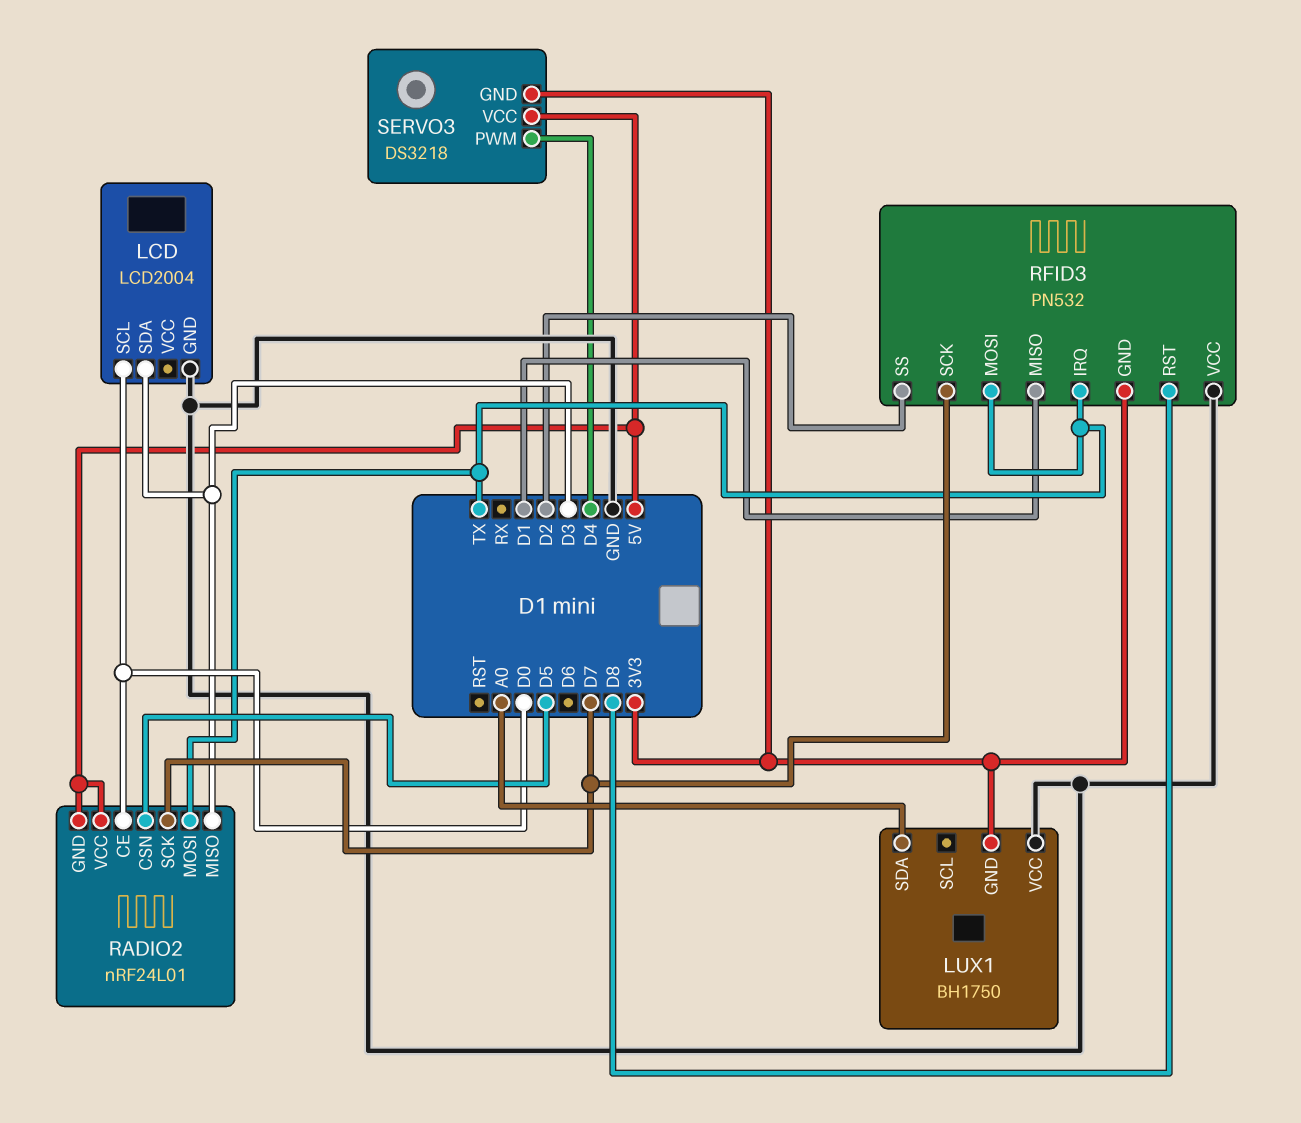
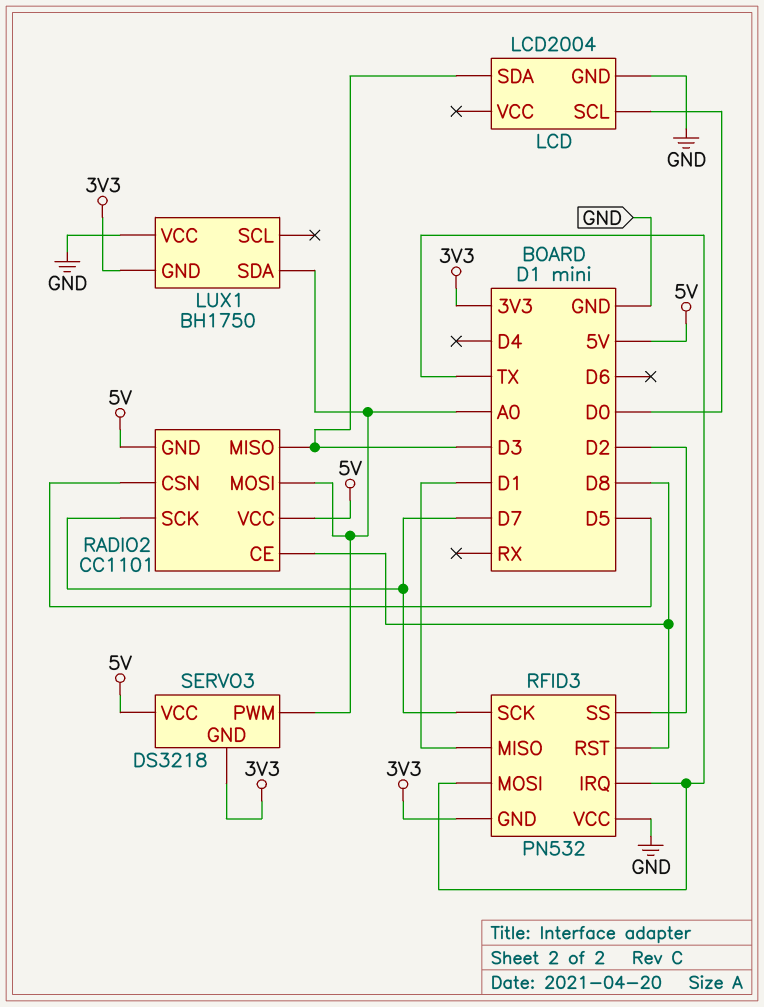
RADIO2: nRF24L01 -> CC1101
RADIO2 pin CE: D0 -> D8
RADIO2 pin MOSI: TX -> A0
SERVO3 pin PWM: D4 -> A0

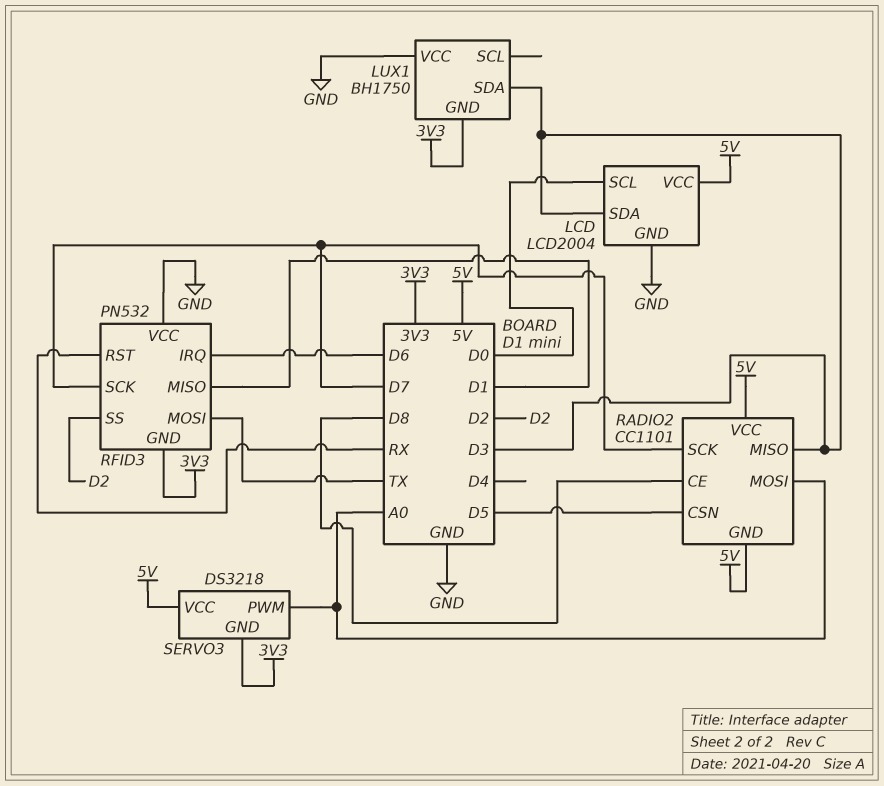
LCD pin VCC: none -> 5V
LUX1 pin SDA: A0 -> D3
RFID3 pin IRQ: TX -> D6
RFID3 pin RST: D8 -> RX

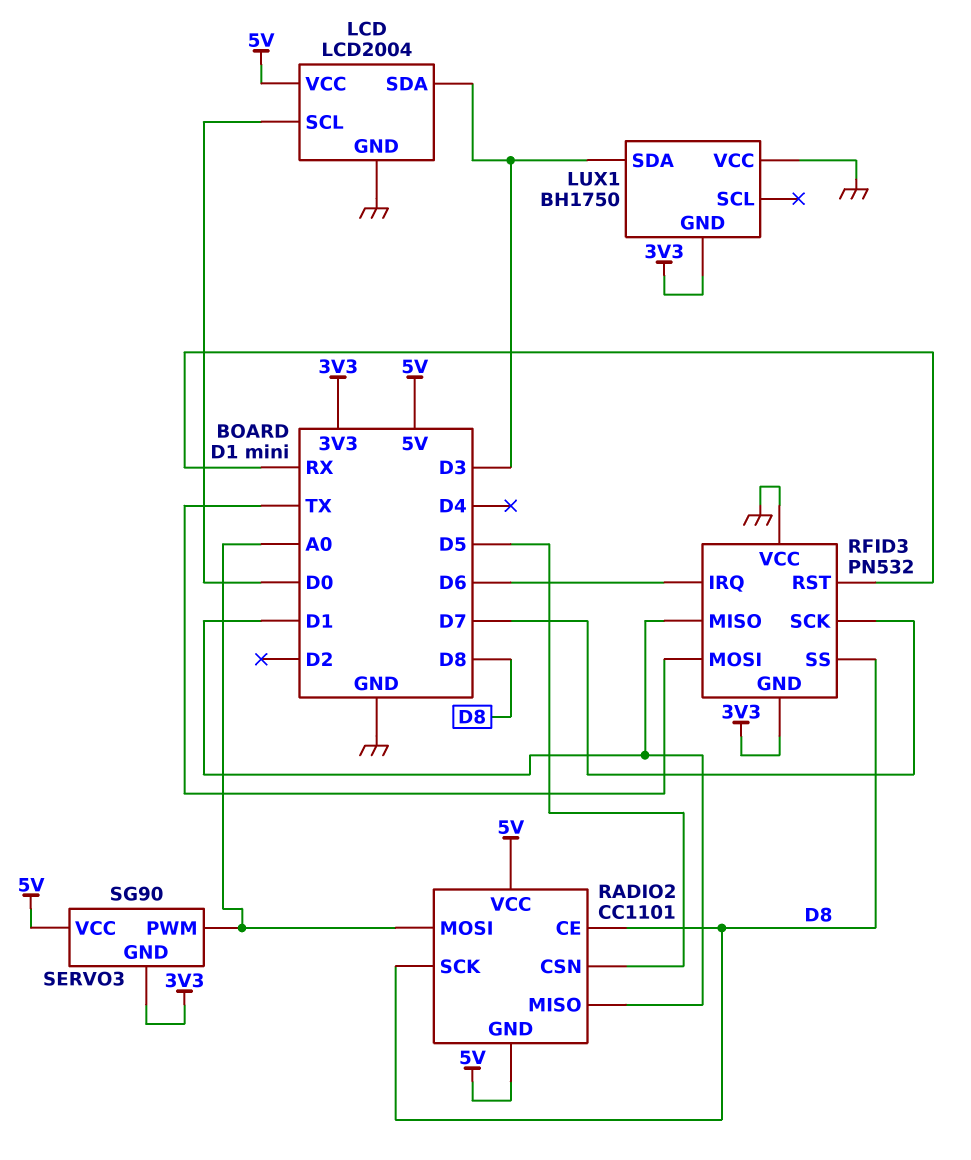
RADIO2 pin MISO: D3 -> D1
RADIO2 pin SCK: D7 -> D8
RFID3 pin SS: D2 -> D8
SERVO3: DS3218 -> SG90

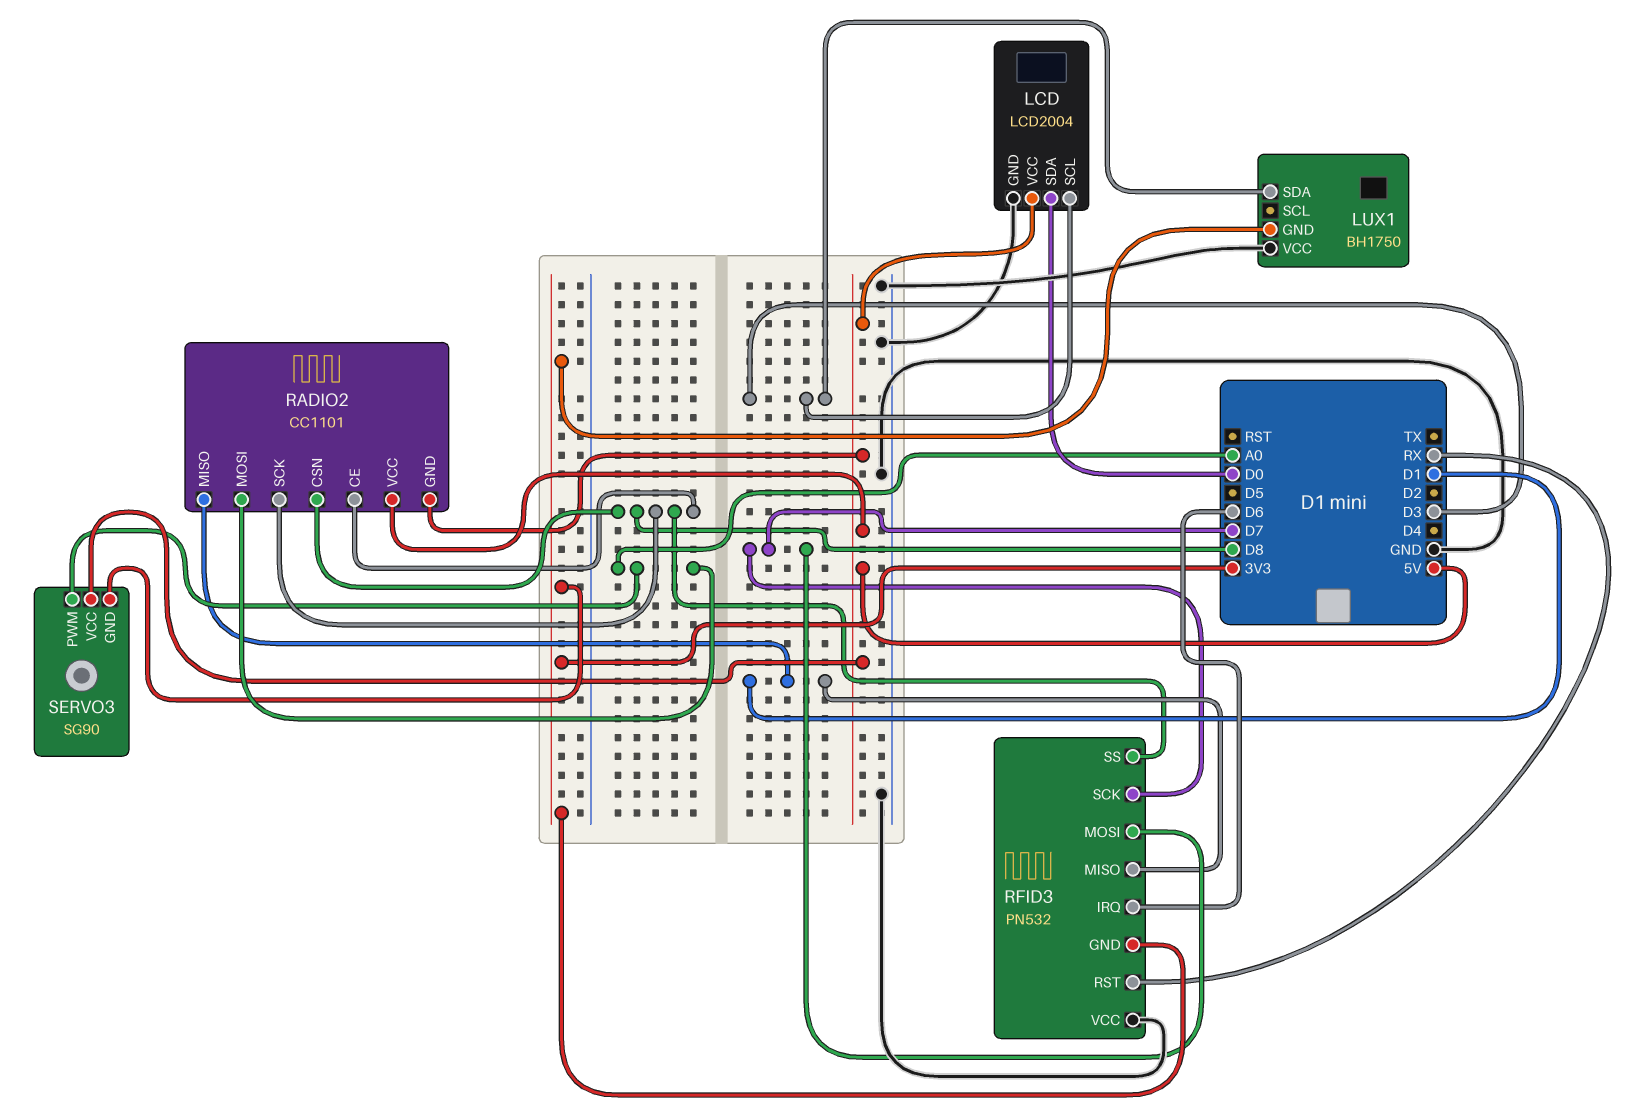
LCD pin SCL: D0 -> D3
LCD pin SDA: D3 -> D0
RADIO2 pin CSN: D5 -> D8
RFID3 pin MOSI: TX -> D7

